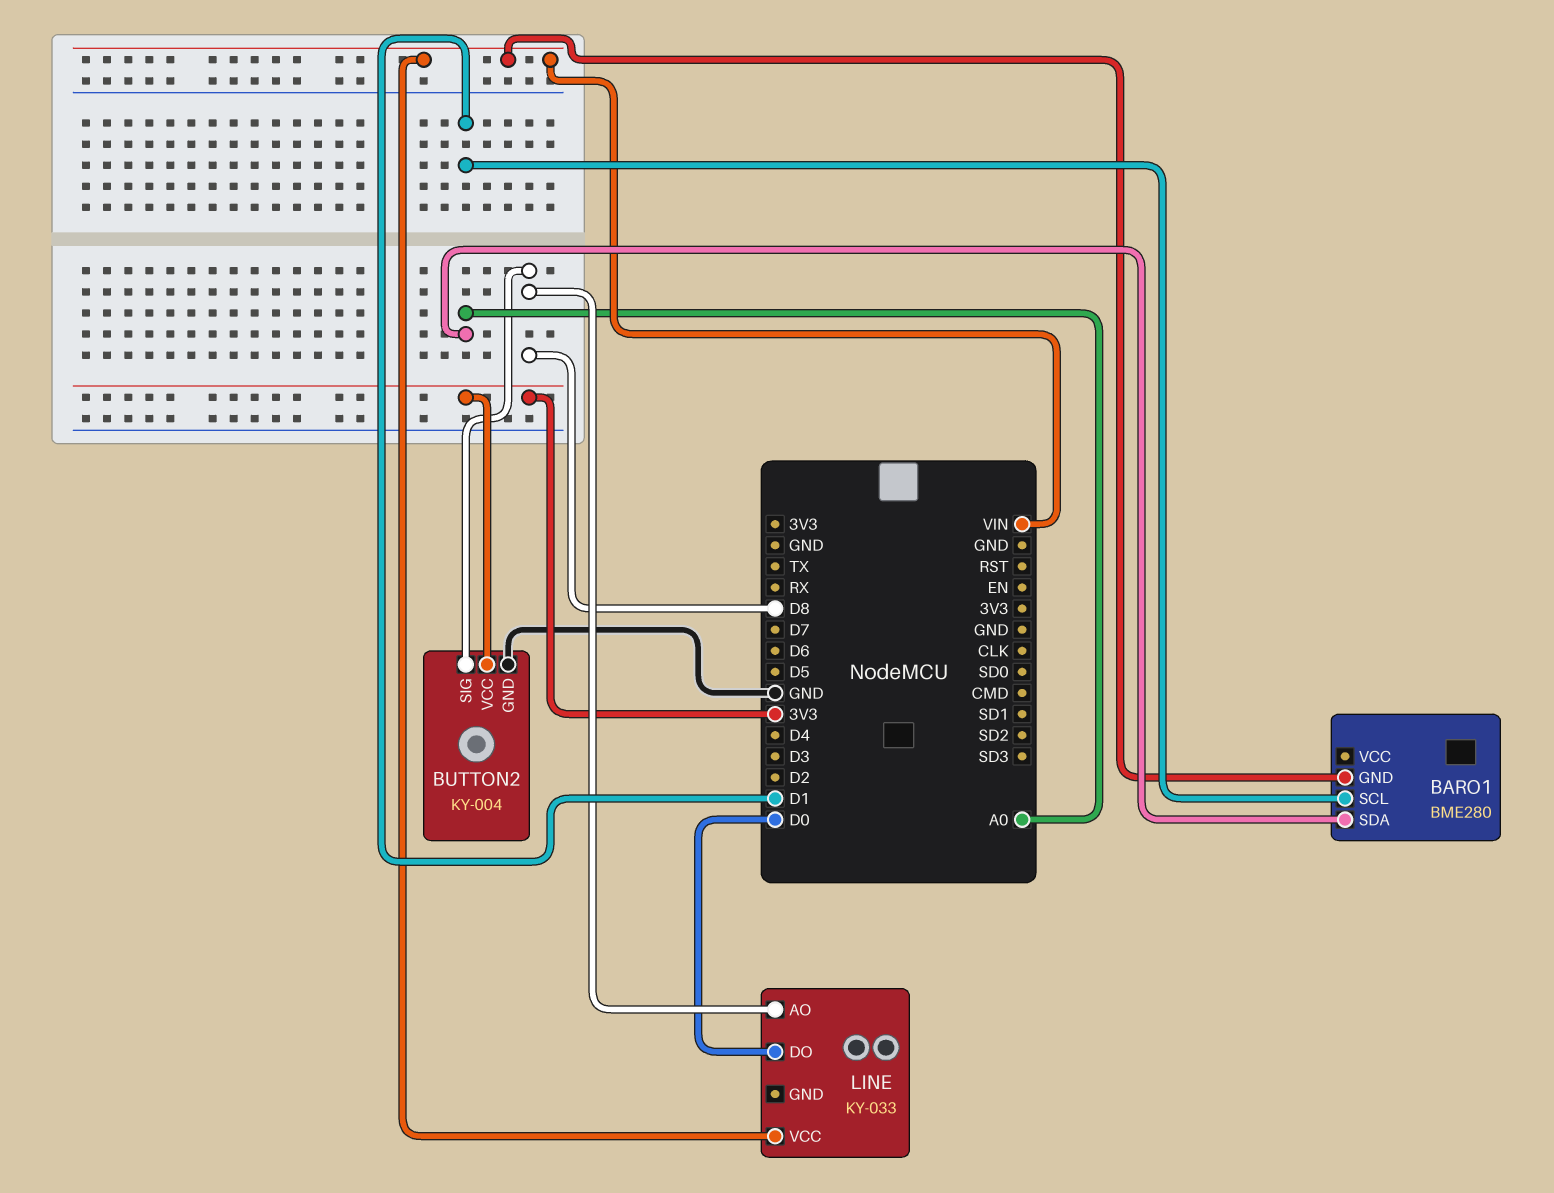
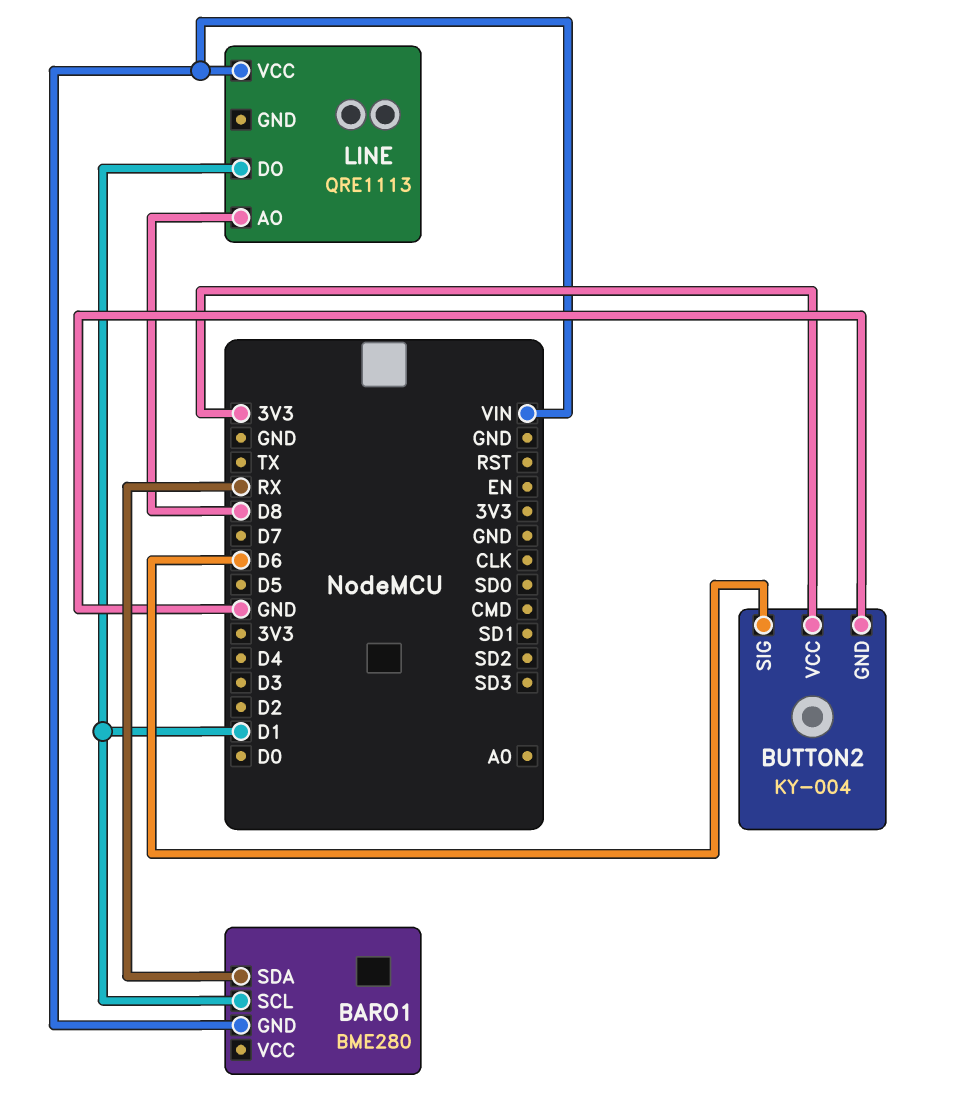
BARO1 pin SDA: A0 -> RX
BUTTON2 pin SIG: D8 -> D6
LINE: KY-033 -> QRE1113
LINE pin DO: D0 -> D1

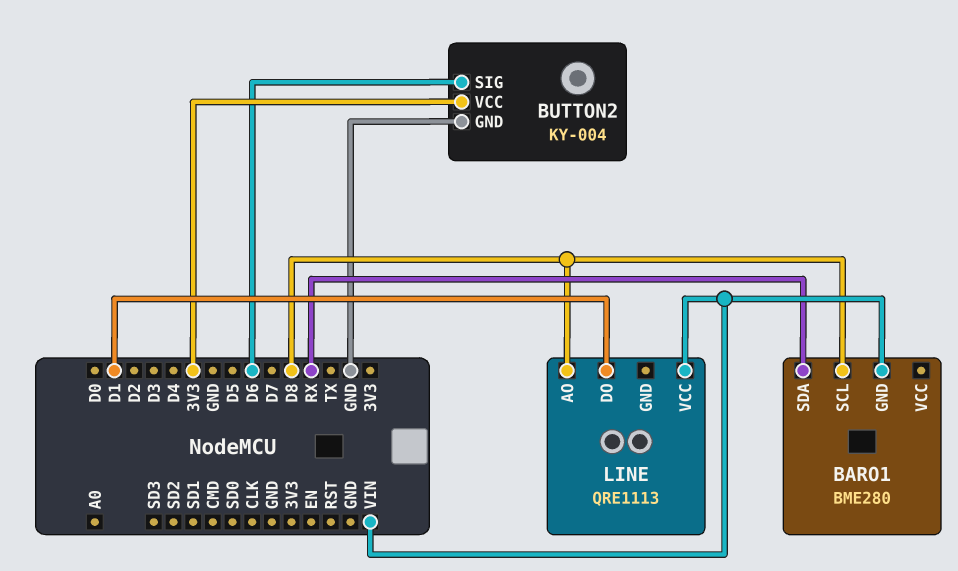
BARO1 pin SCL: D1 -> D8

